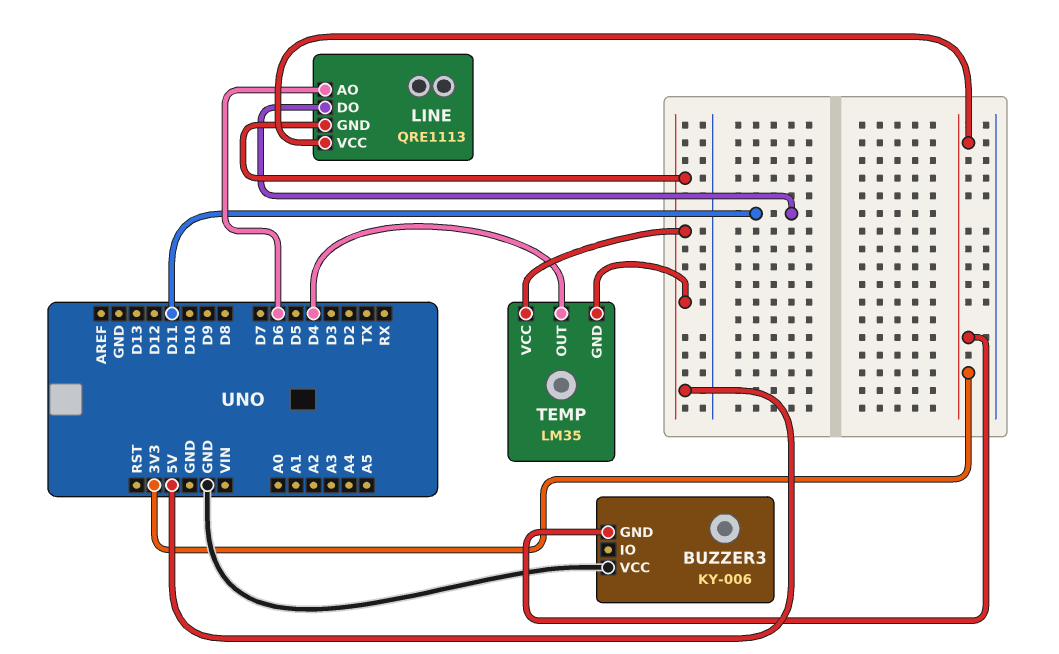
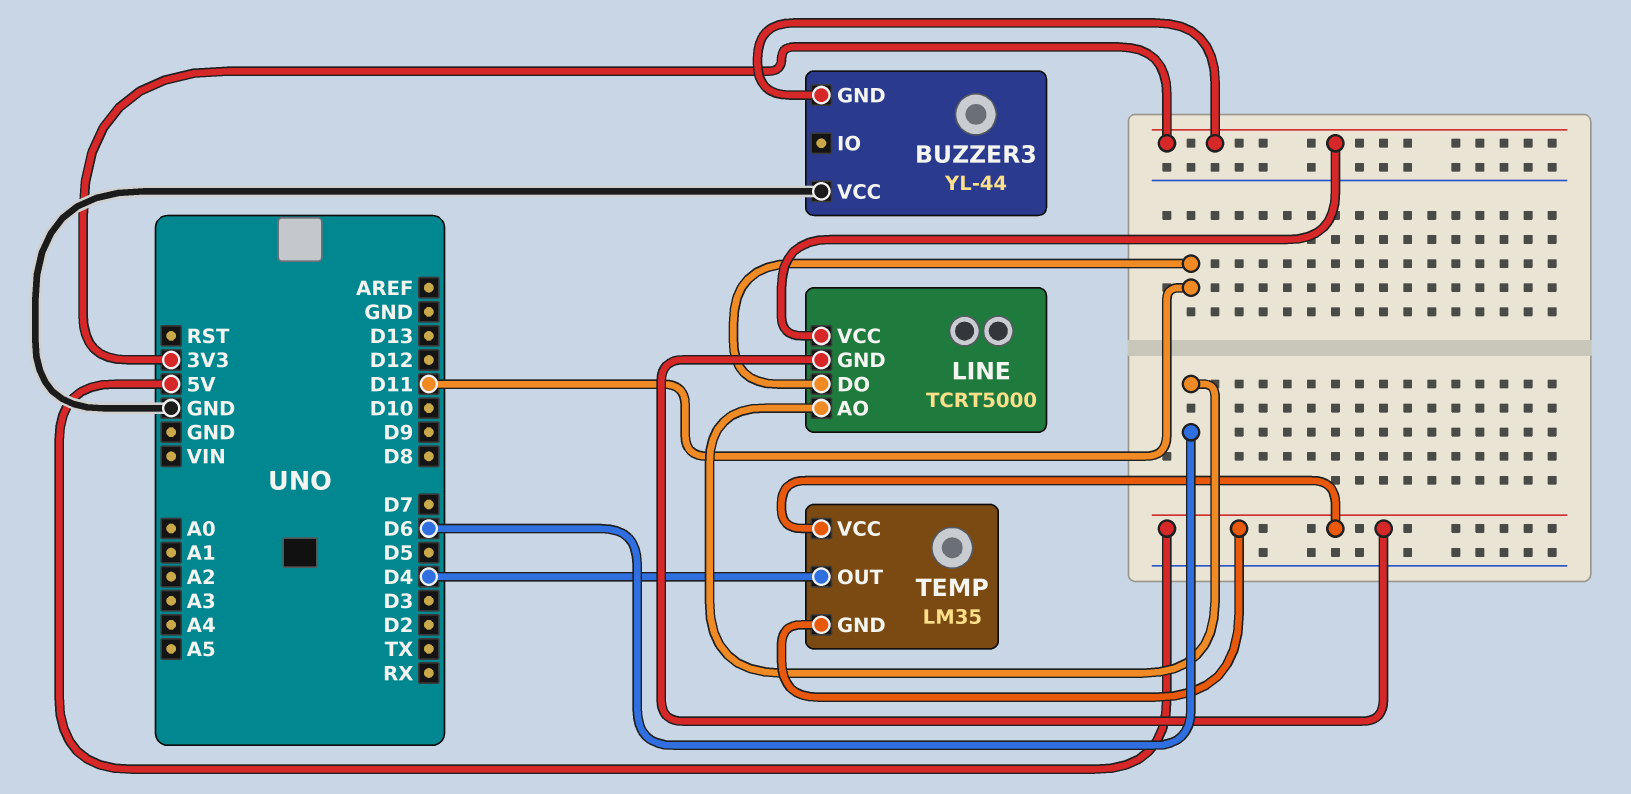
BUZZER3: KY-006 -> YL-44
LINE: QRE1113 -> TCRT5000

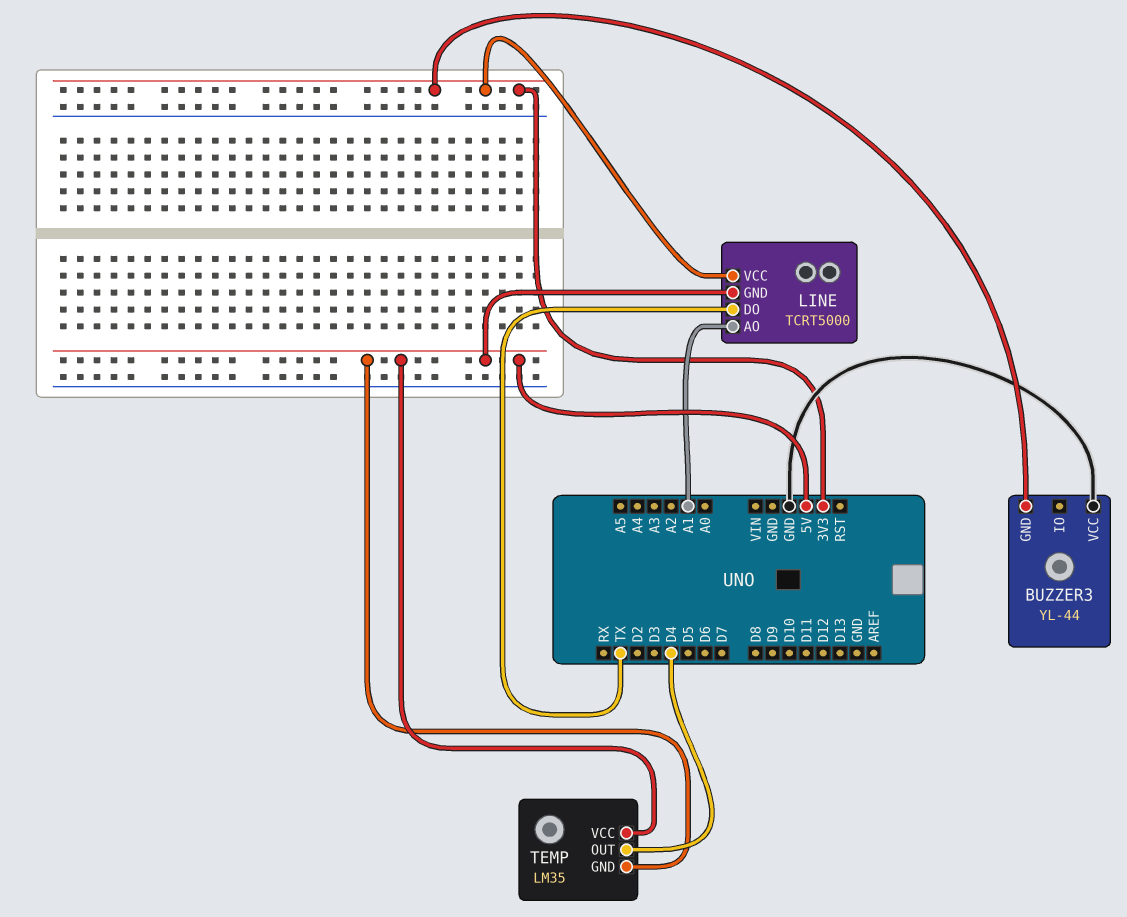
LINE pin AO: D6 -> A1
LINE pin DO: D11 -> TX

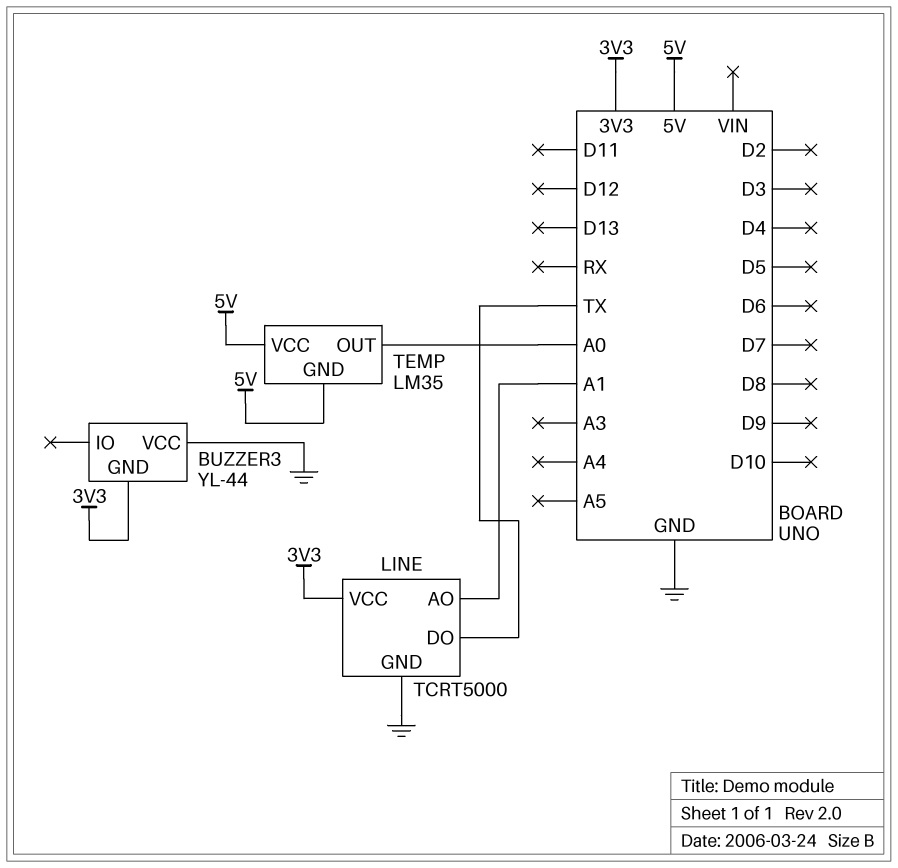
LINE pin GND: 5V -> GND
TEMP pin OUT: D4 -> A0

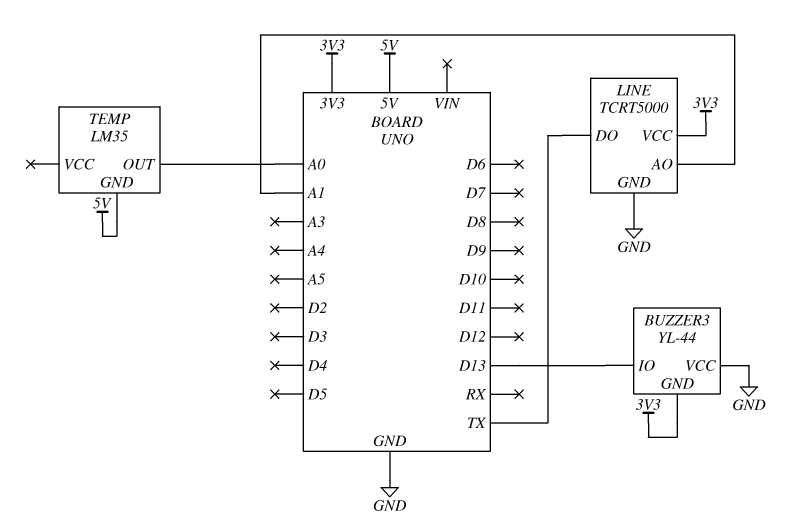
BUZZER3 pin IO: none -> D13
TEMP pin VCC: 5V -> none

